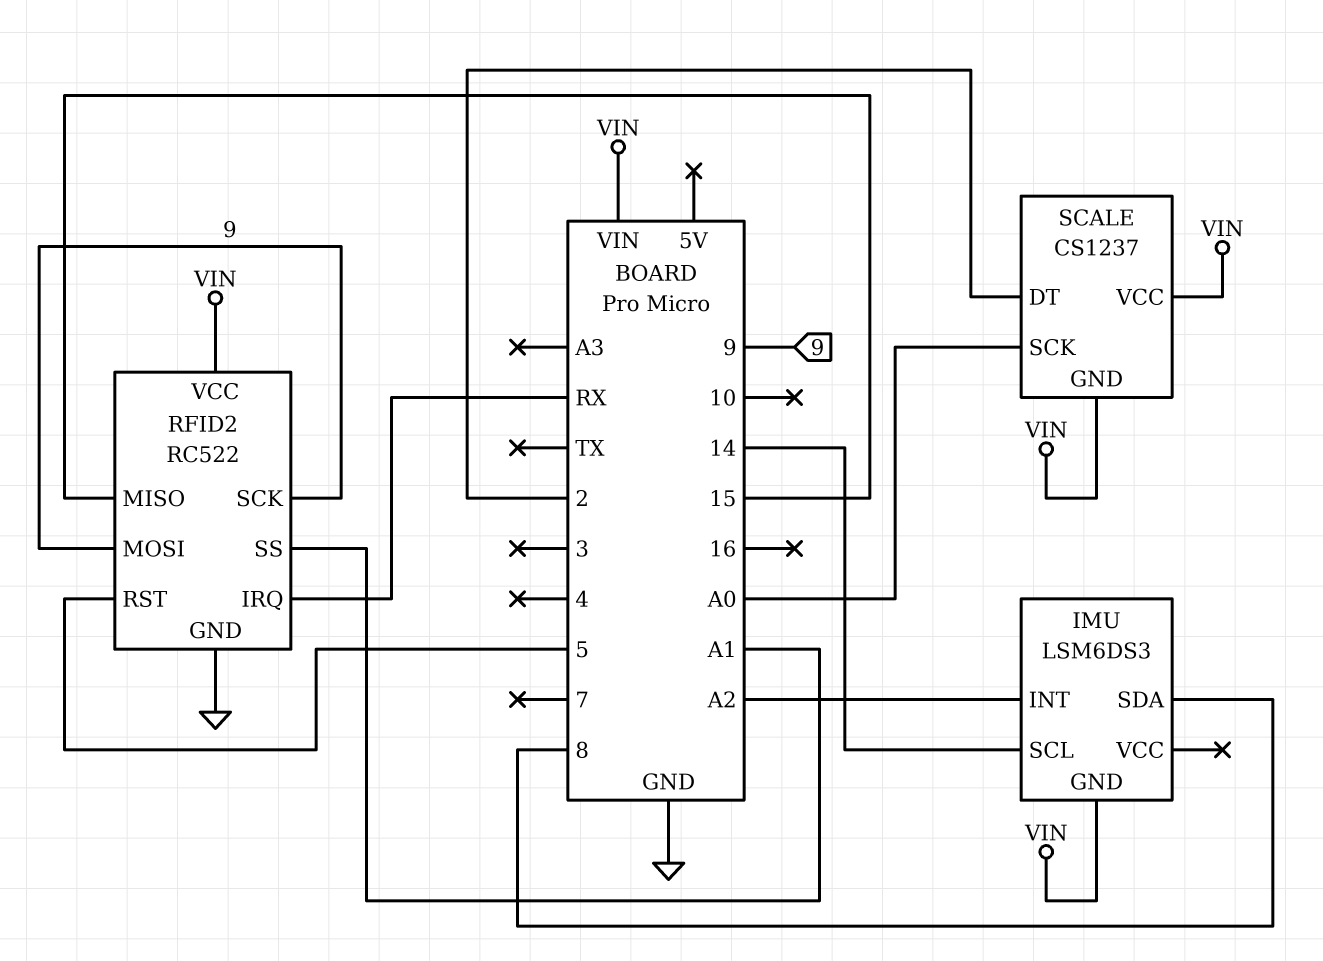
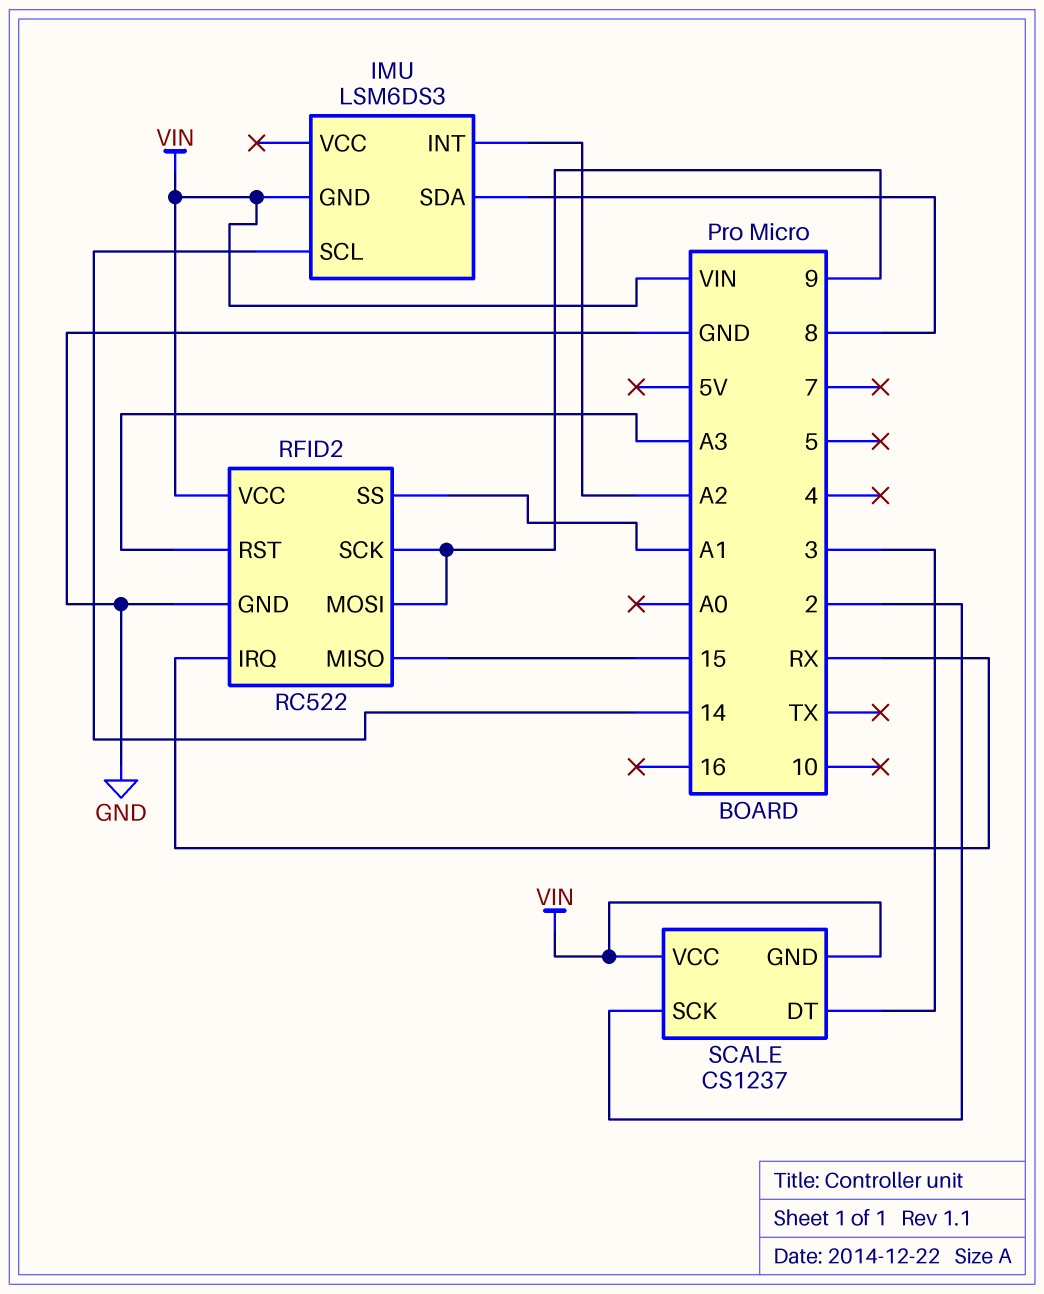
RFID2 pin RST: 5 -> A3
SCALE pin DT: 2 -> 3
SCALE pin SCK: A0 -> 2

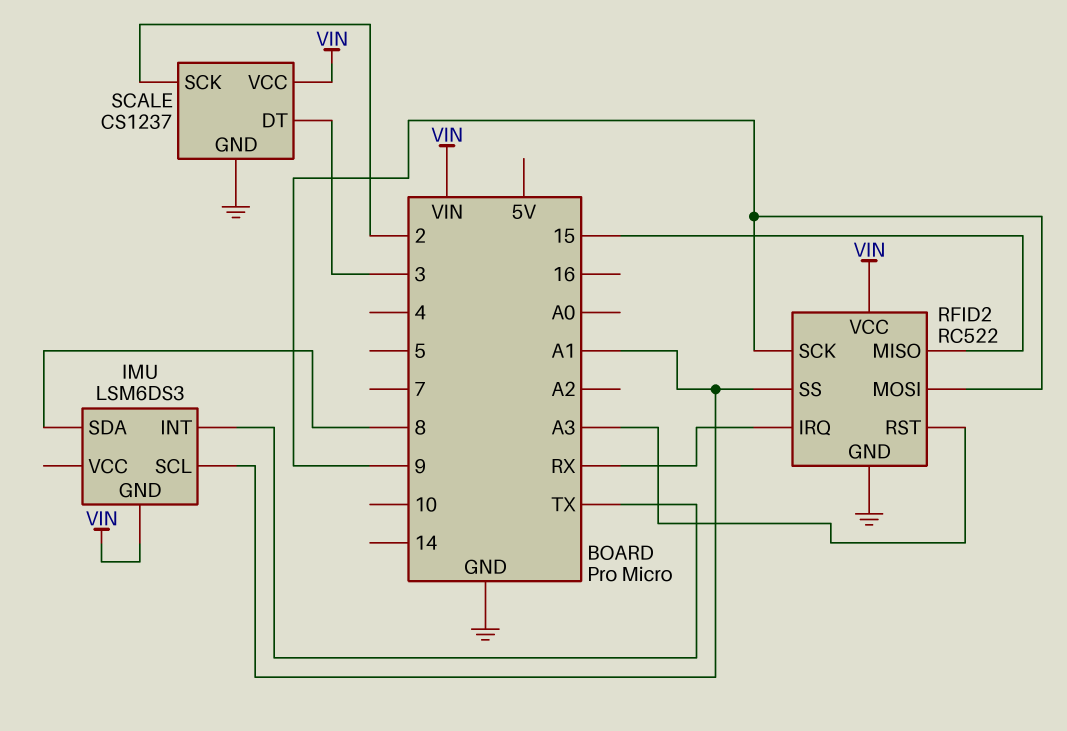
IMU pin INT: A2 -> TX
IMU pin SCL: 14 -> A1
SCALE pin GND: VIN -> GND

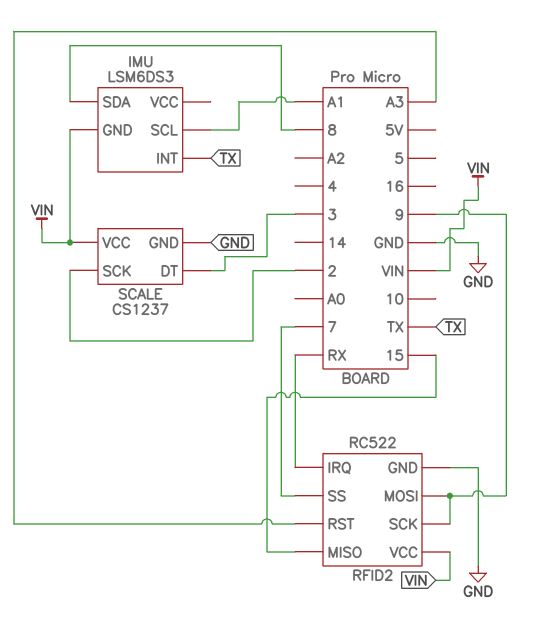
RFID2 pin SS: A1 -> 7

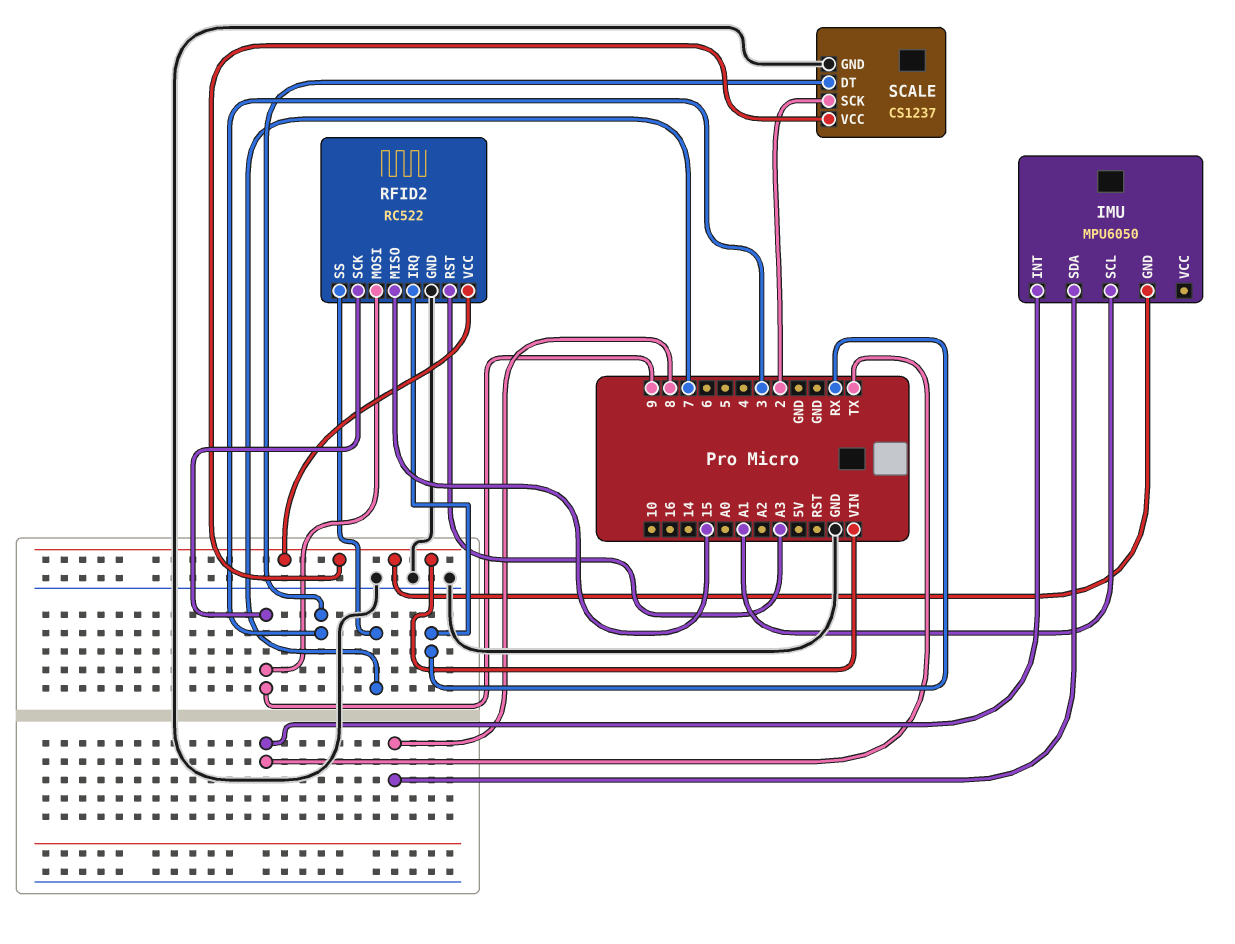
IMU: LSM6DS3 -> MPU6050

